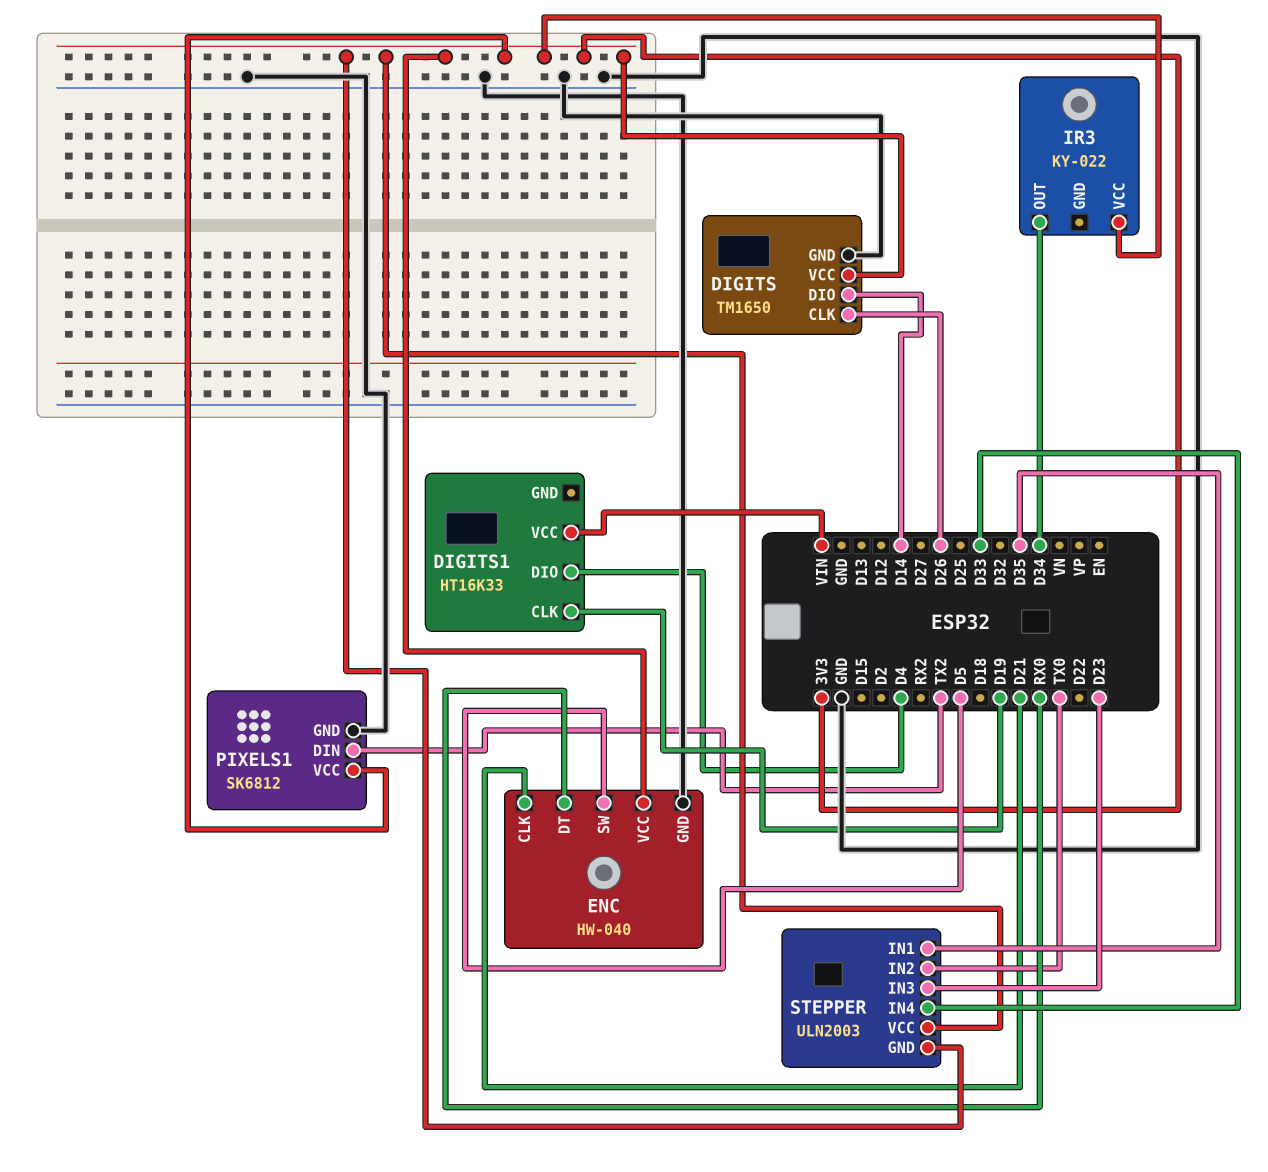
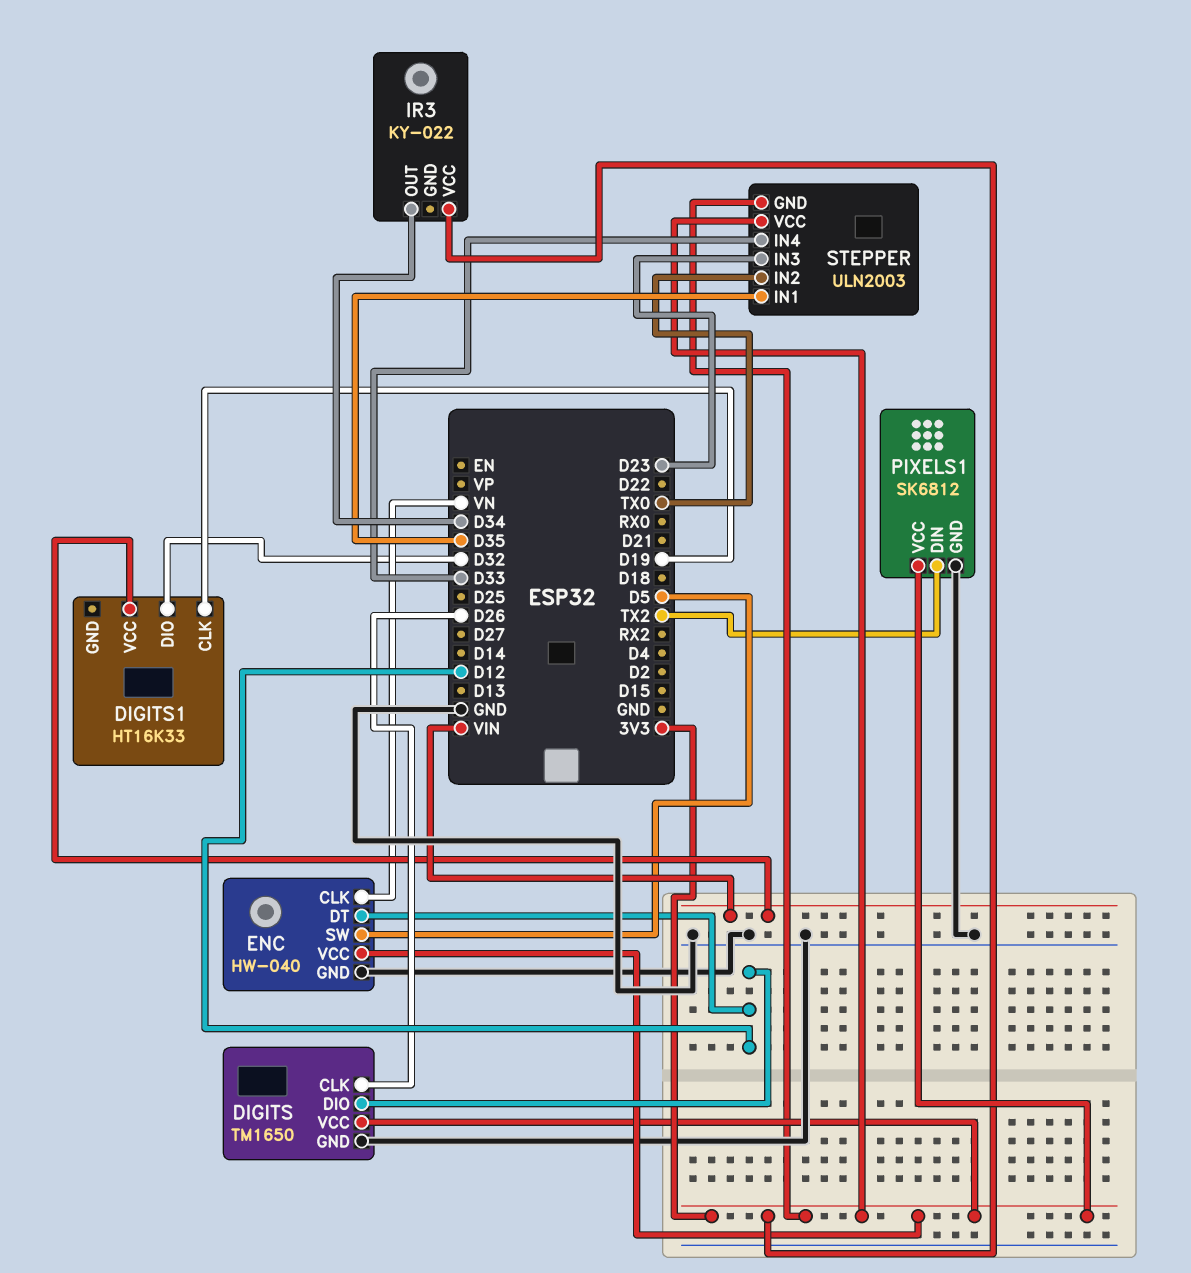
DIGITS pin DIO: D14 -> D12
DIGITS1 pin DIO: D4 -> D32
ENC pin CLK: D21 -> VN
ENC pin DT: RX0 -> D12

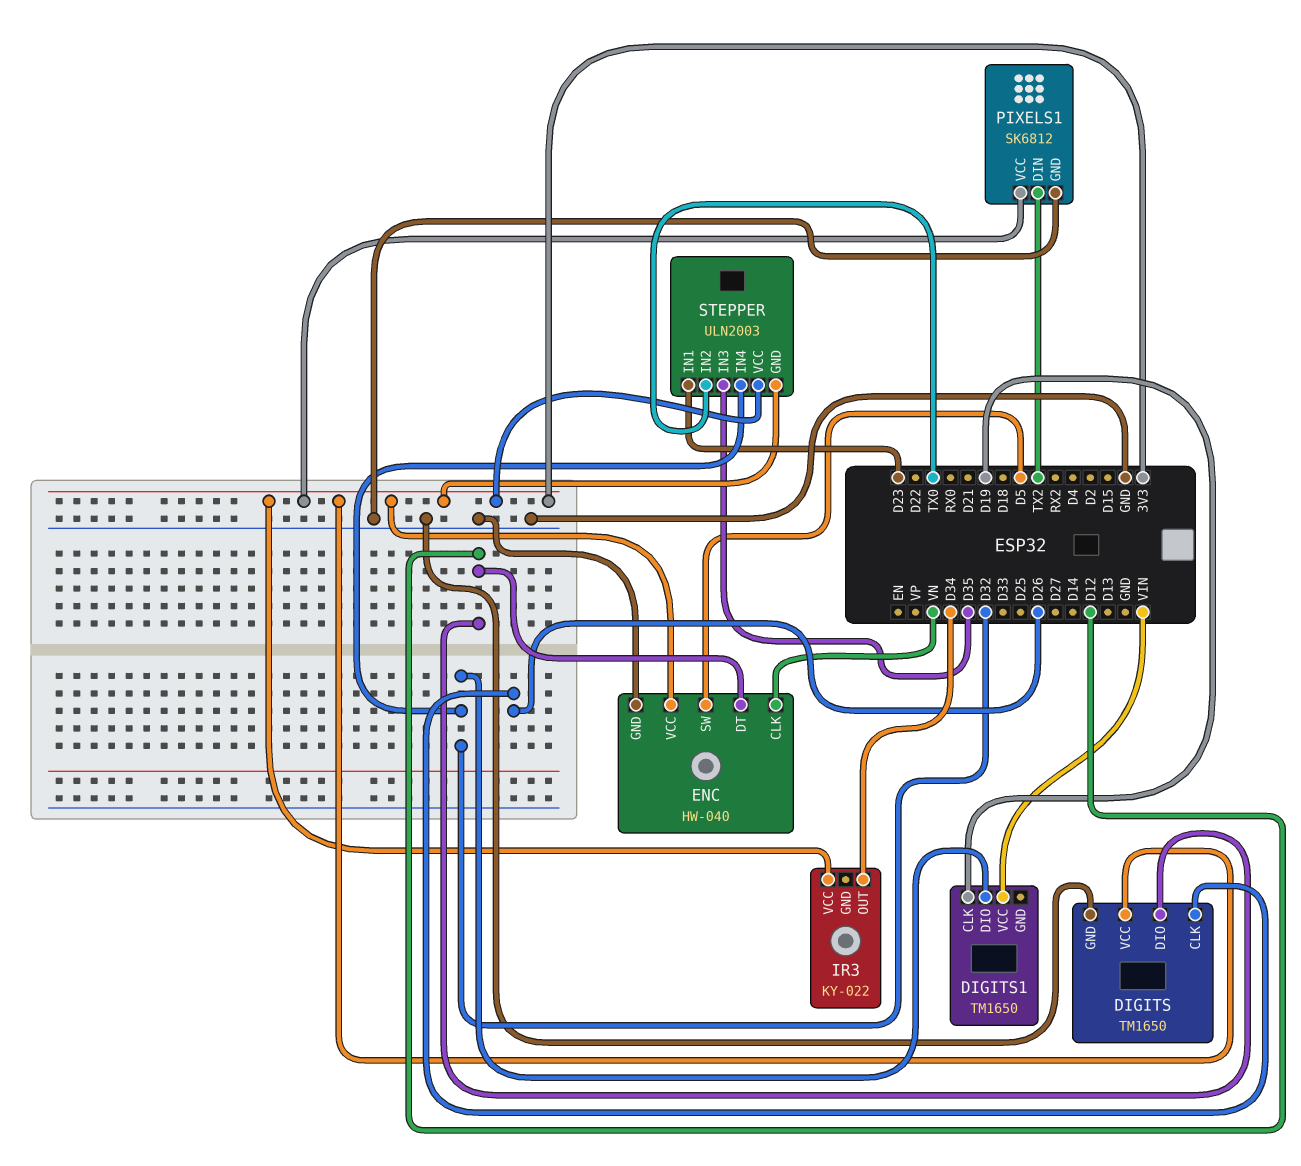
DIGITS1: HT16K33 -> TM1650
STEPPER pin IN1: D35 -> D23
STEPPER pin IN3: D23 -> D35
STEPPER pin IN4: D33 -> D32

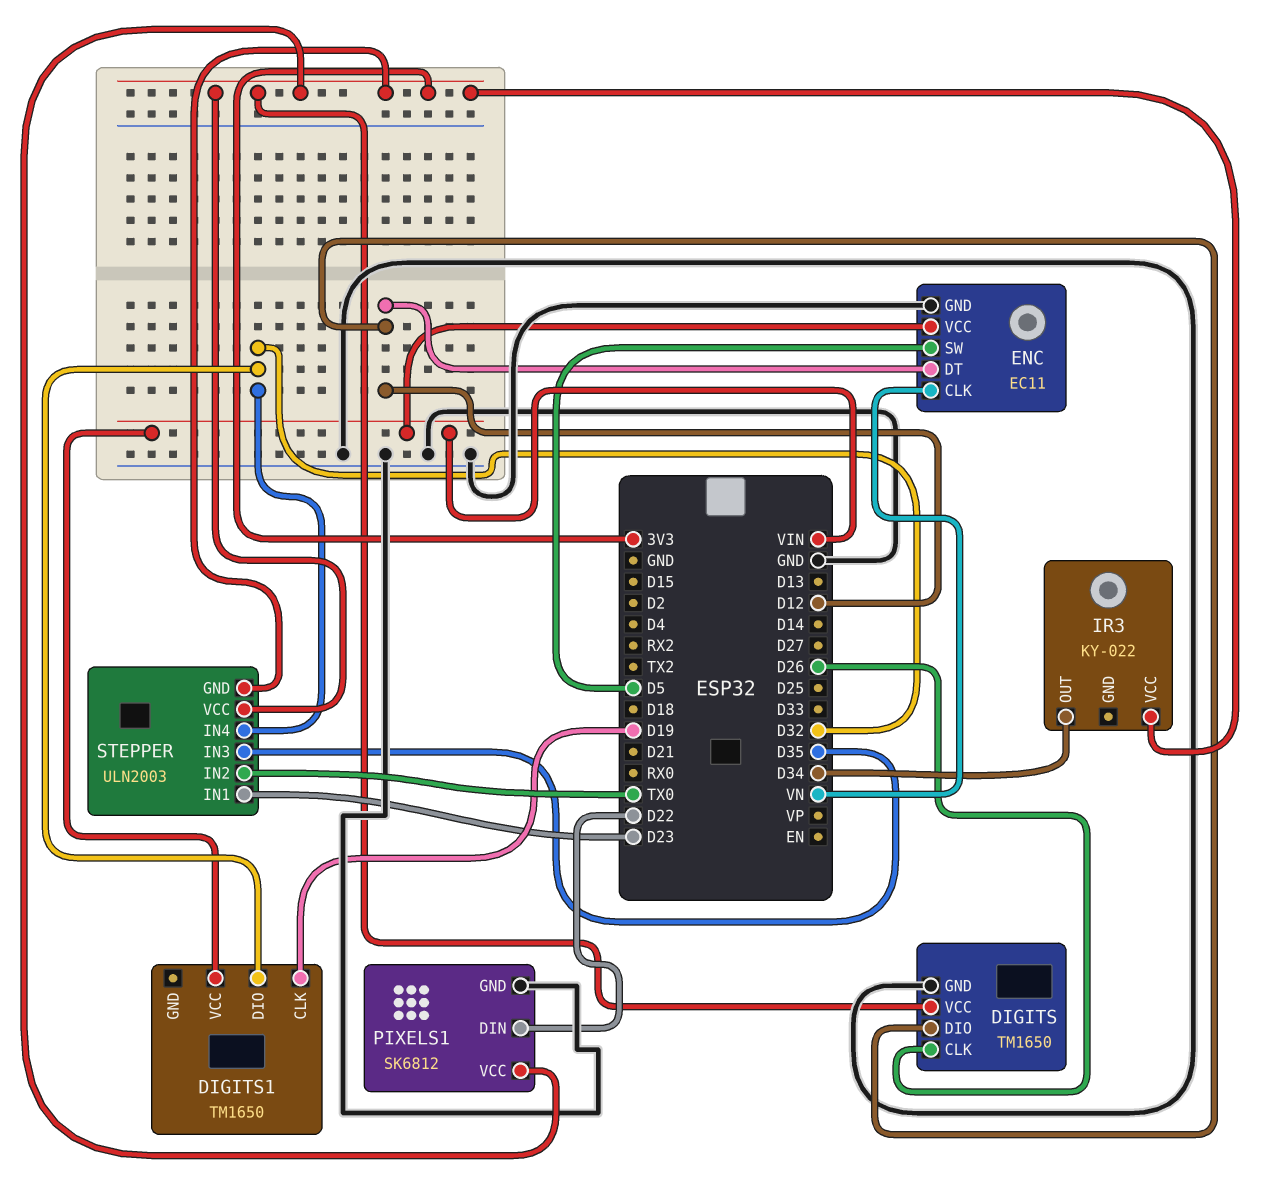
ENC: HW-040 -> EC11
ENC pin VCC: 3V3 -> VIN
PIXELS1 pin DIN: TX2 -> D22

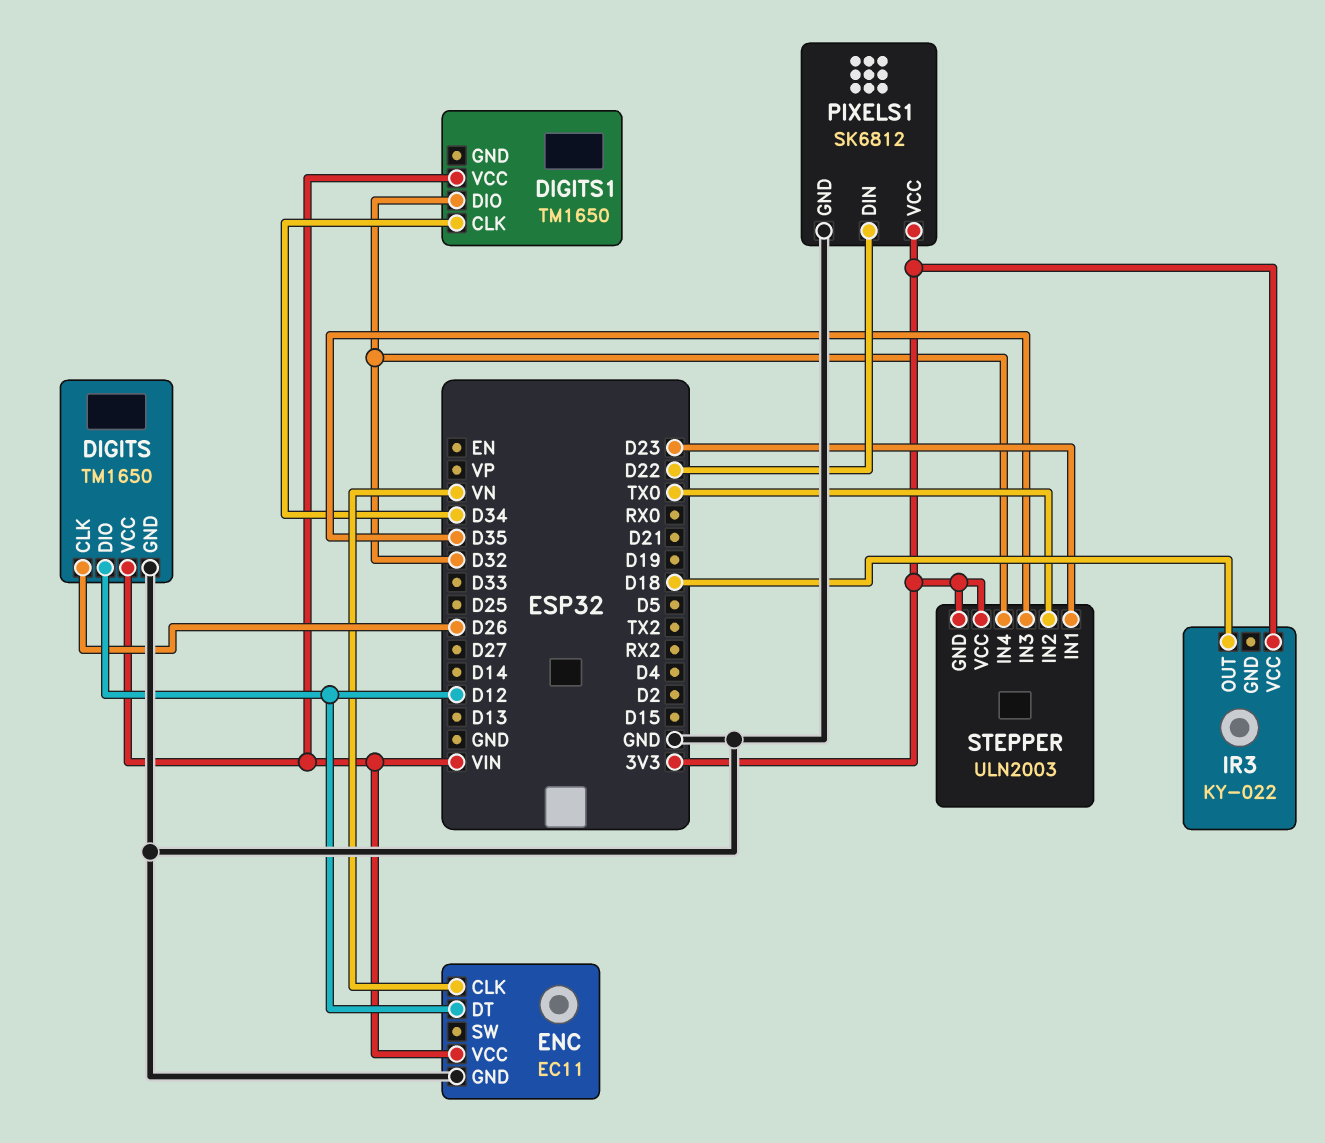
DIGITS pin VCC: 3V3 -> VIN
DIGITS1 pin CLK: D19 -> D34
ENC pin SW: D5 -> none
IR3 pin OUT: D34 -> D18

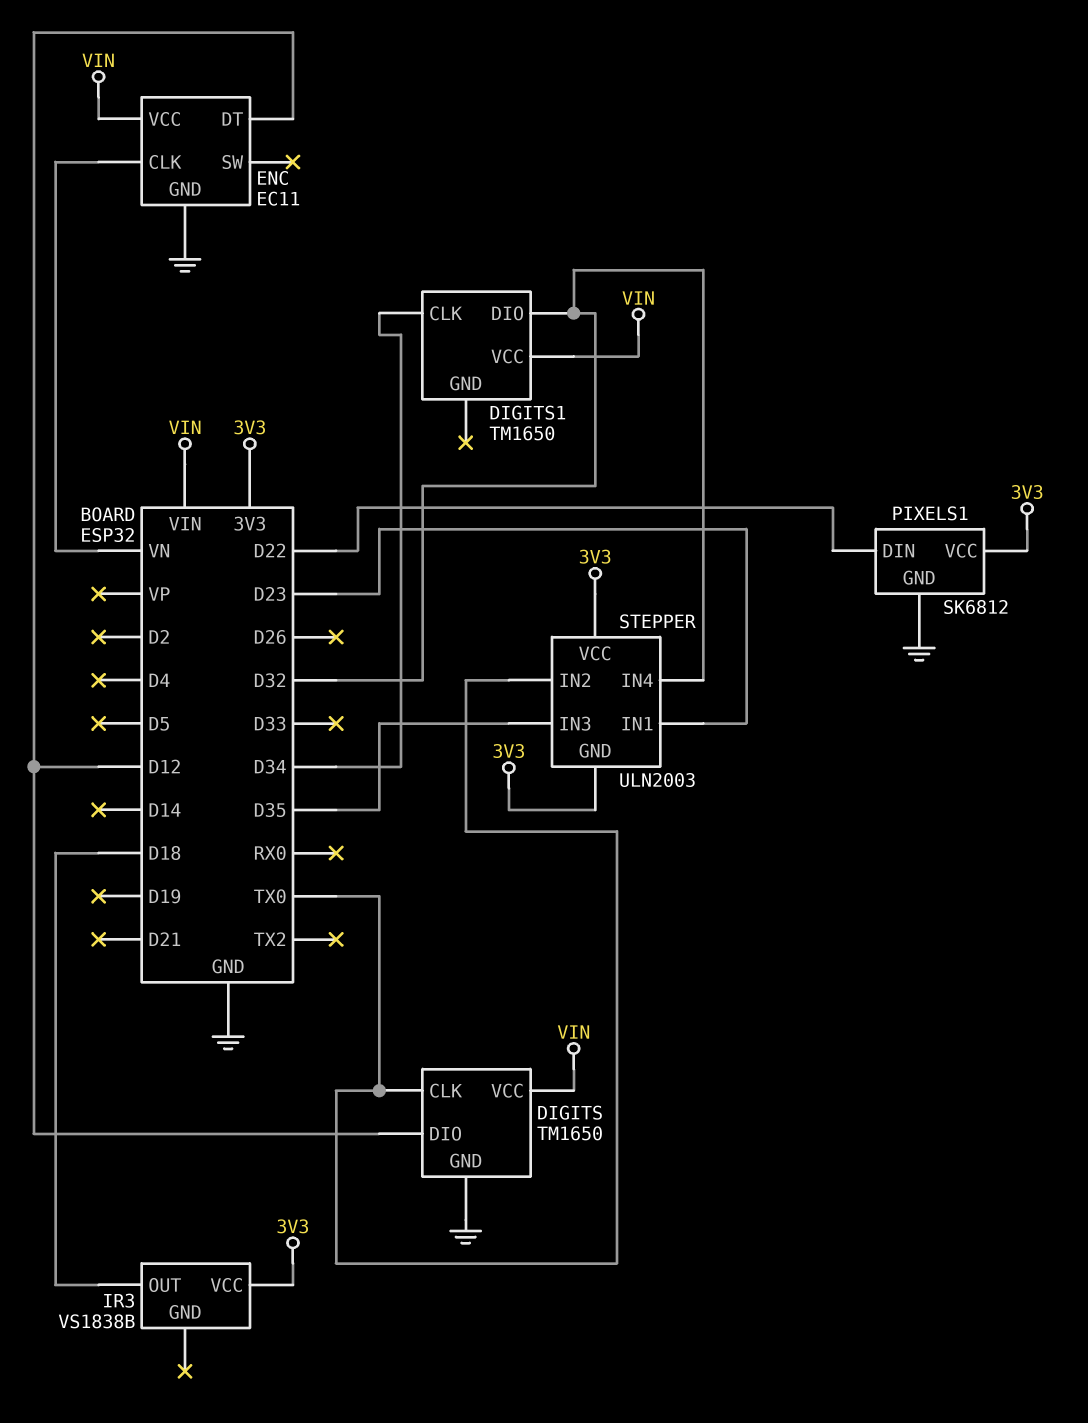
DIGITS pin CLK: D26 -> TX0
IR3: KY-022 -> VS1838B

